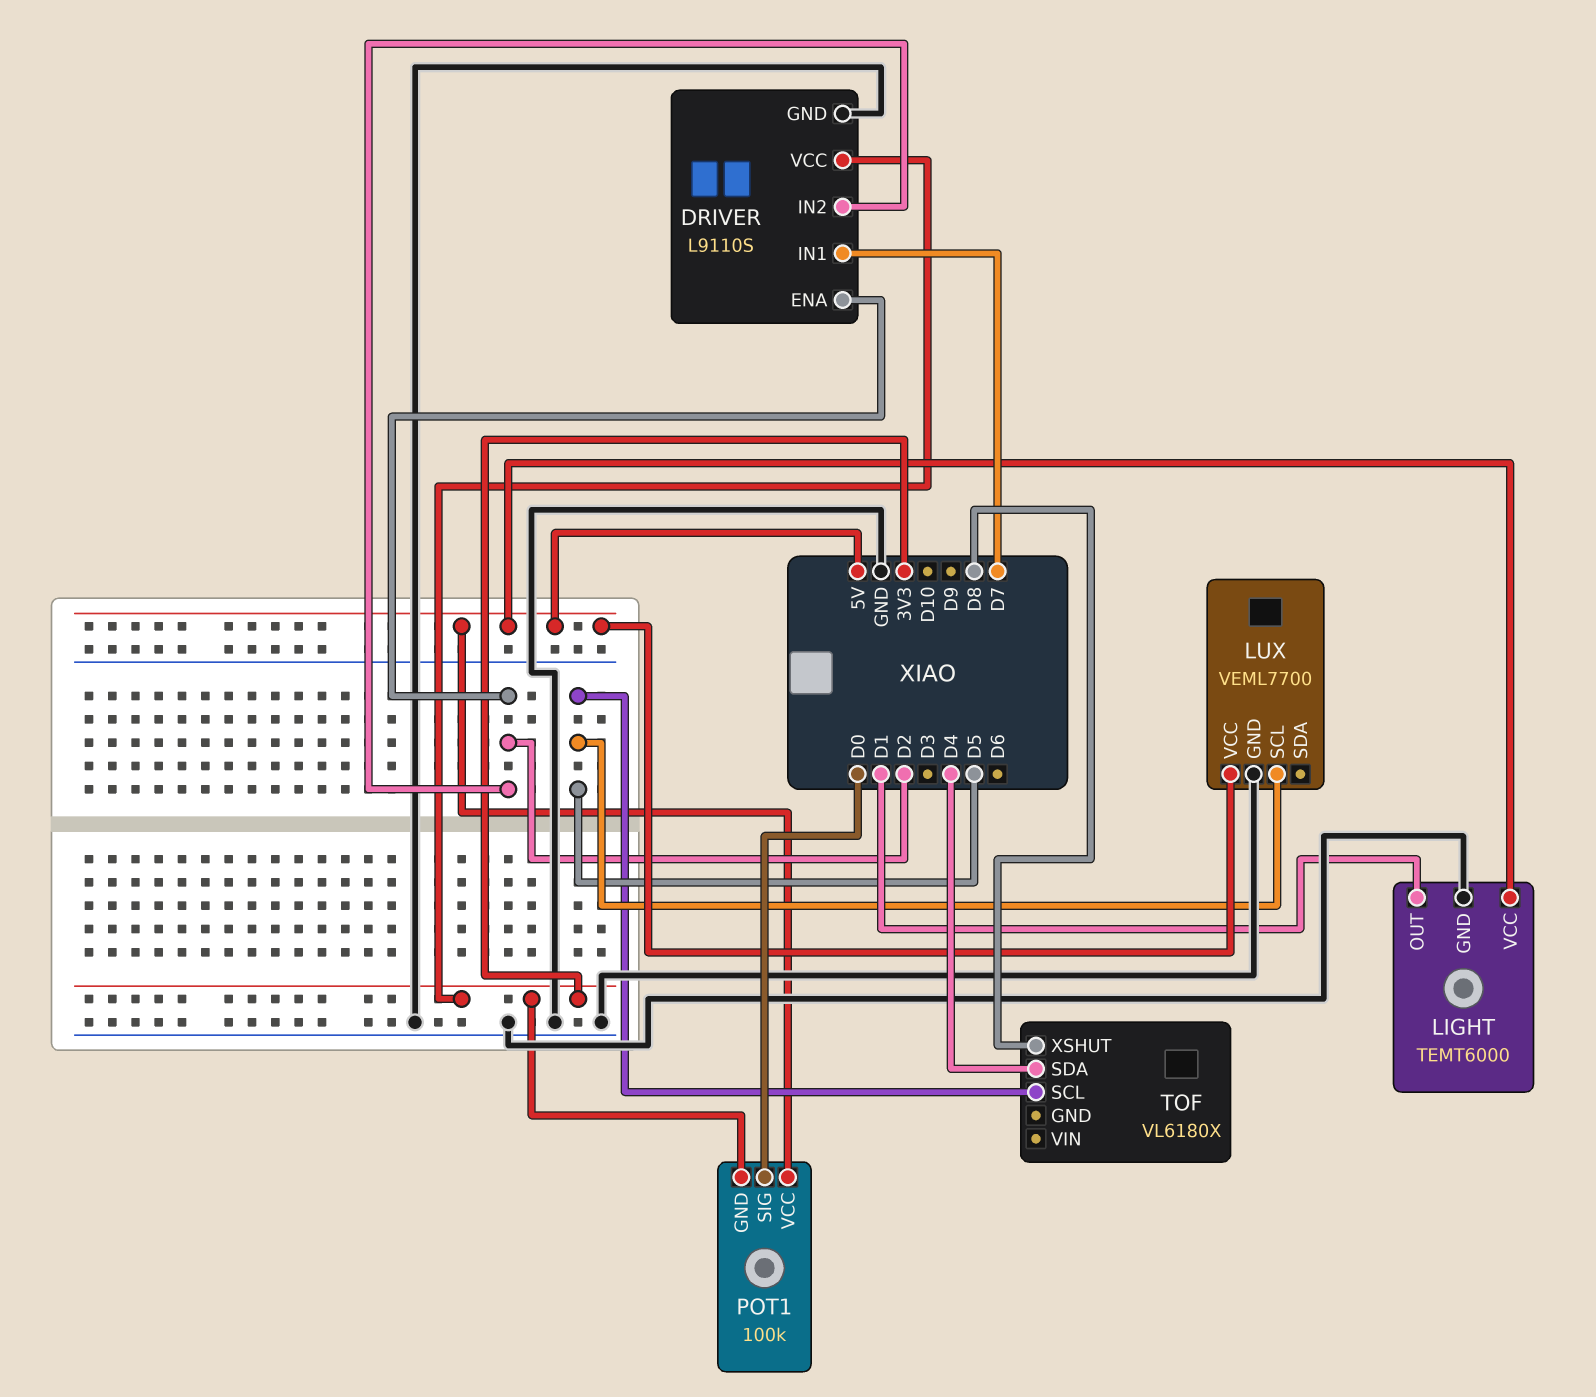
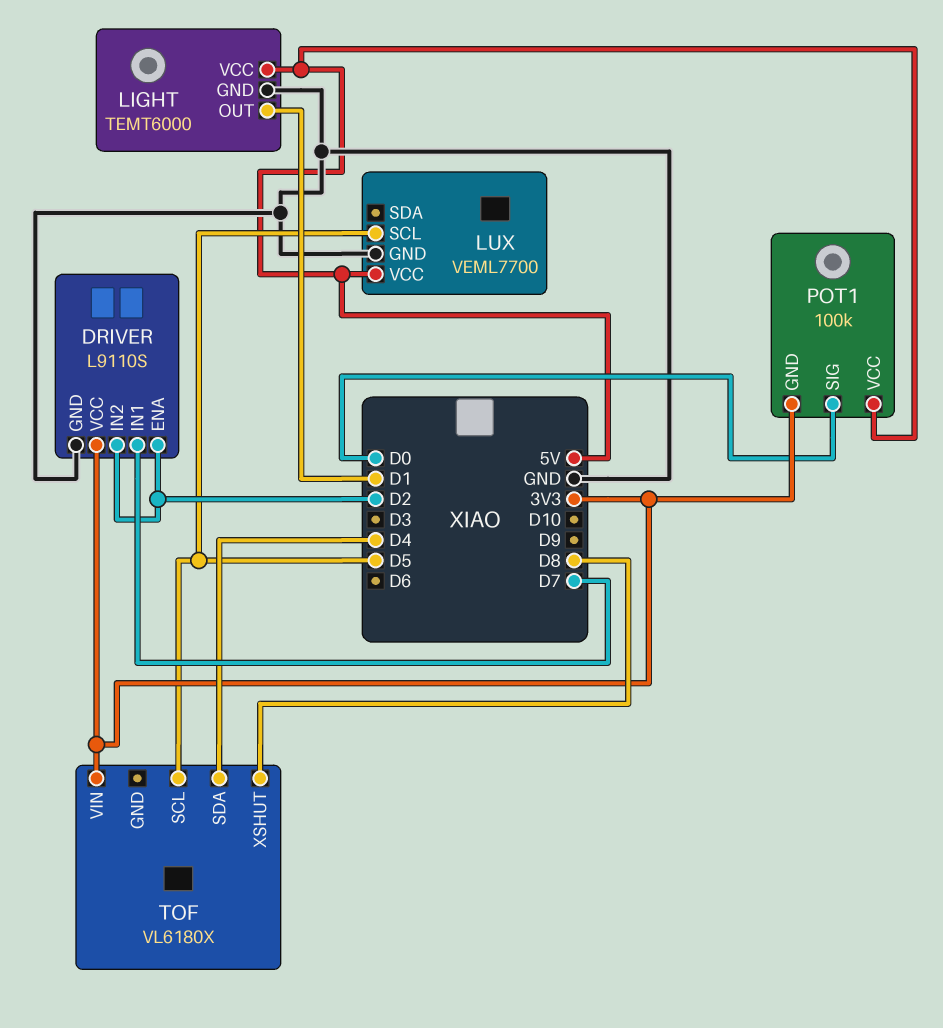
TOF pin VIN: none -> 3V3

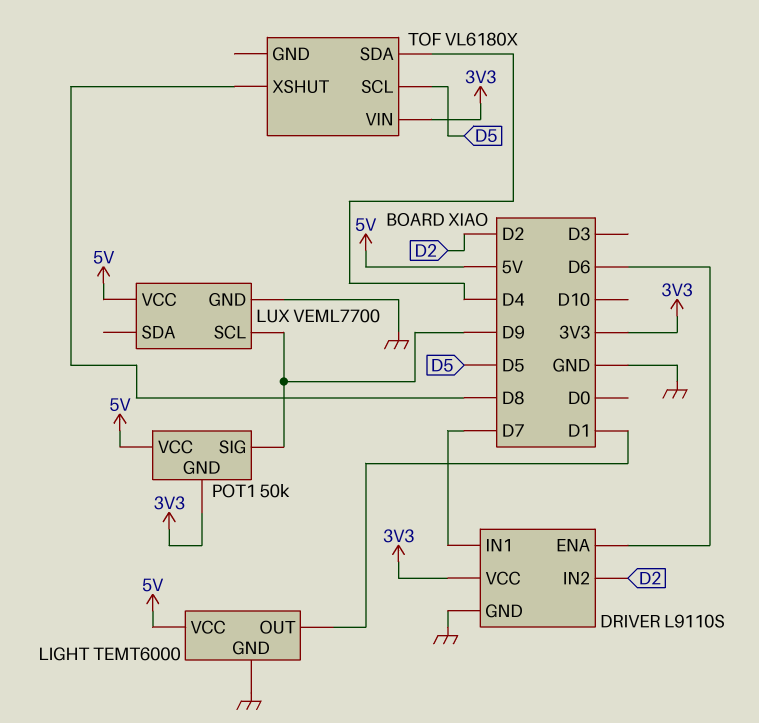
DRIVER pin ENA: D2 -> D6
LUX pin SCL: D5 -> D9
POT1: 100k -> 50k
POT1 pin SIG: D0 -> D9

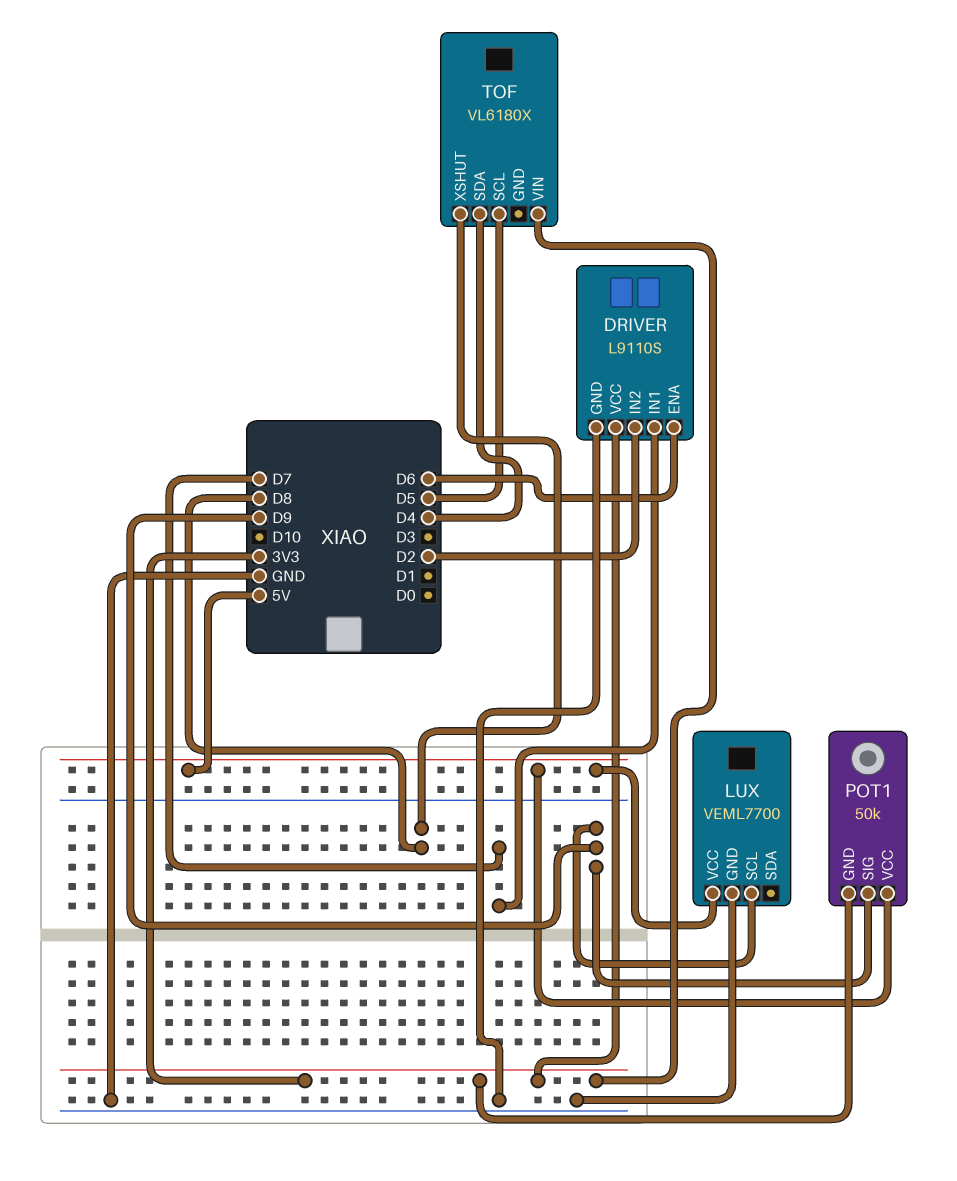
LIGHT: TEMT6000 -> none
LIGHT pin GND: GND -> none
LIGHT pin OUT: D1 -> none
LIGHT pin VCC: 5V -> none

